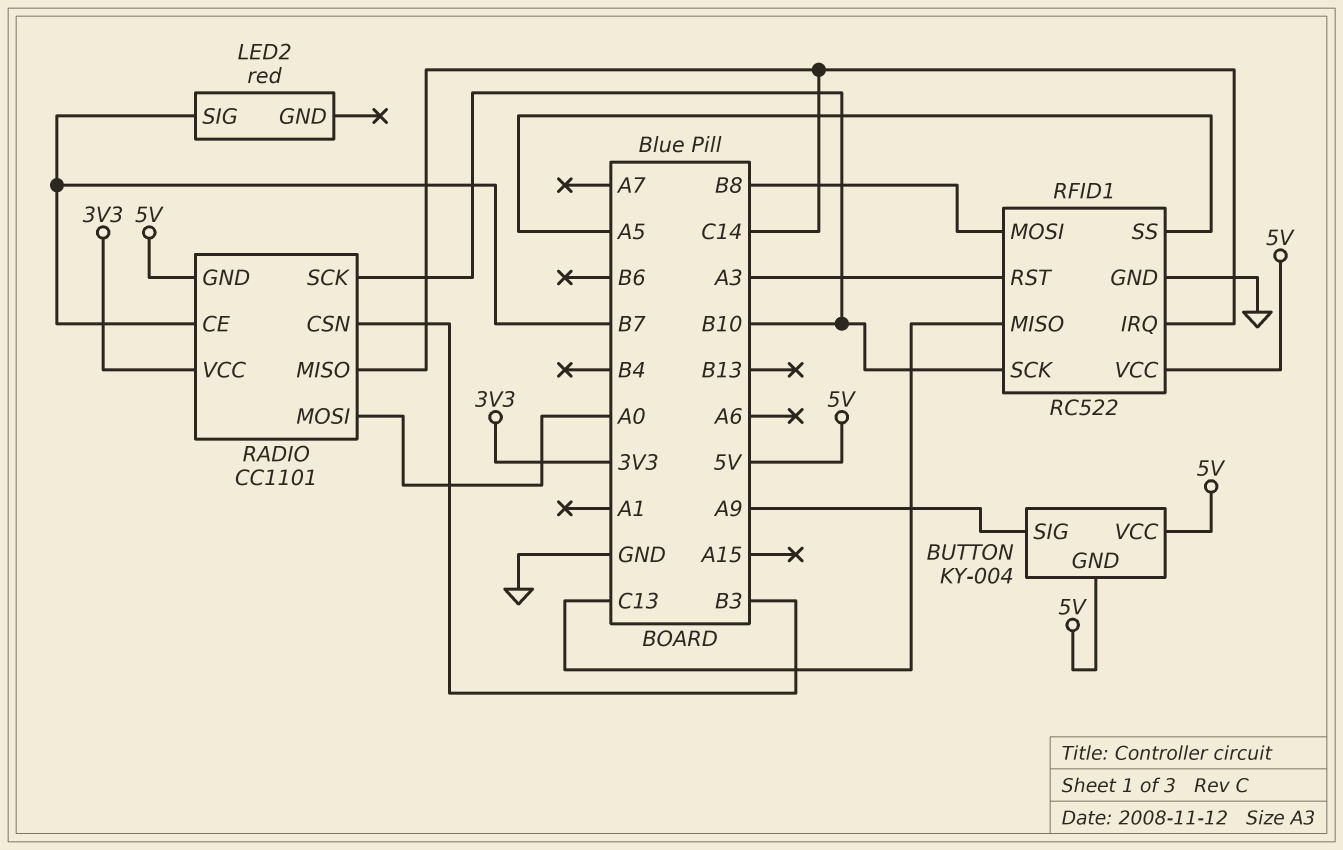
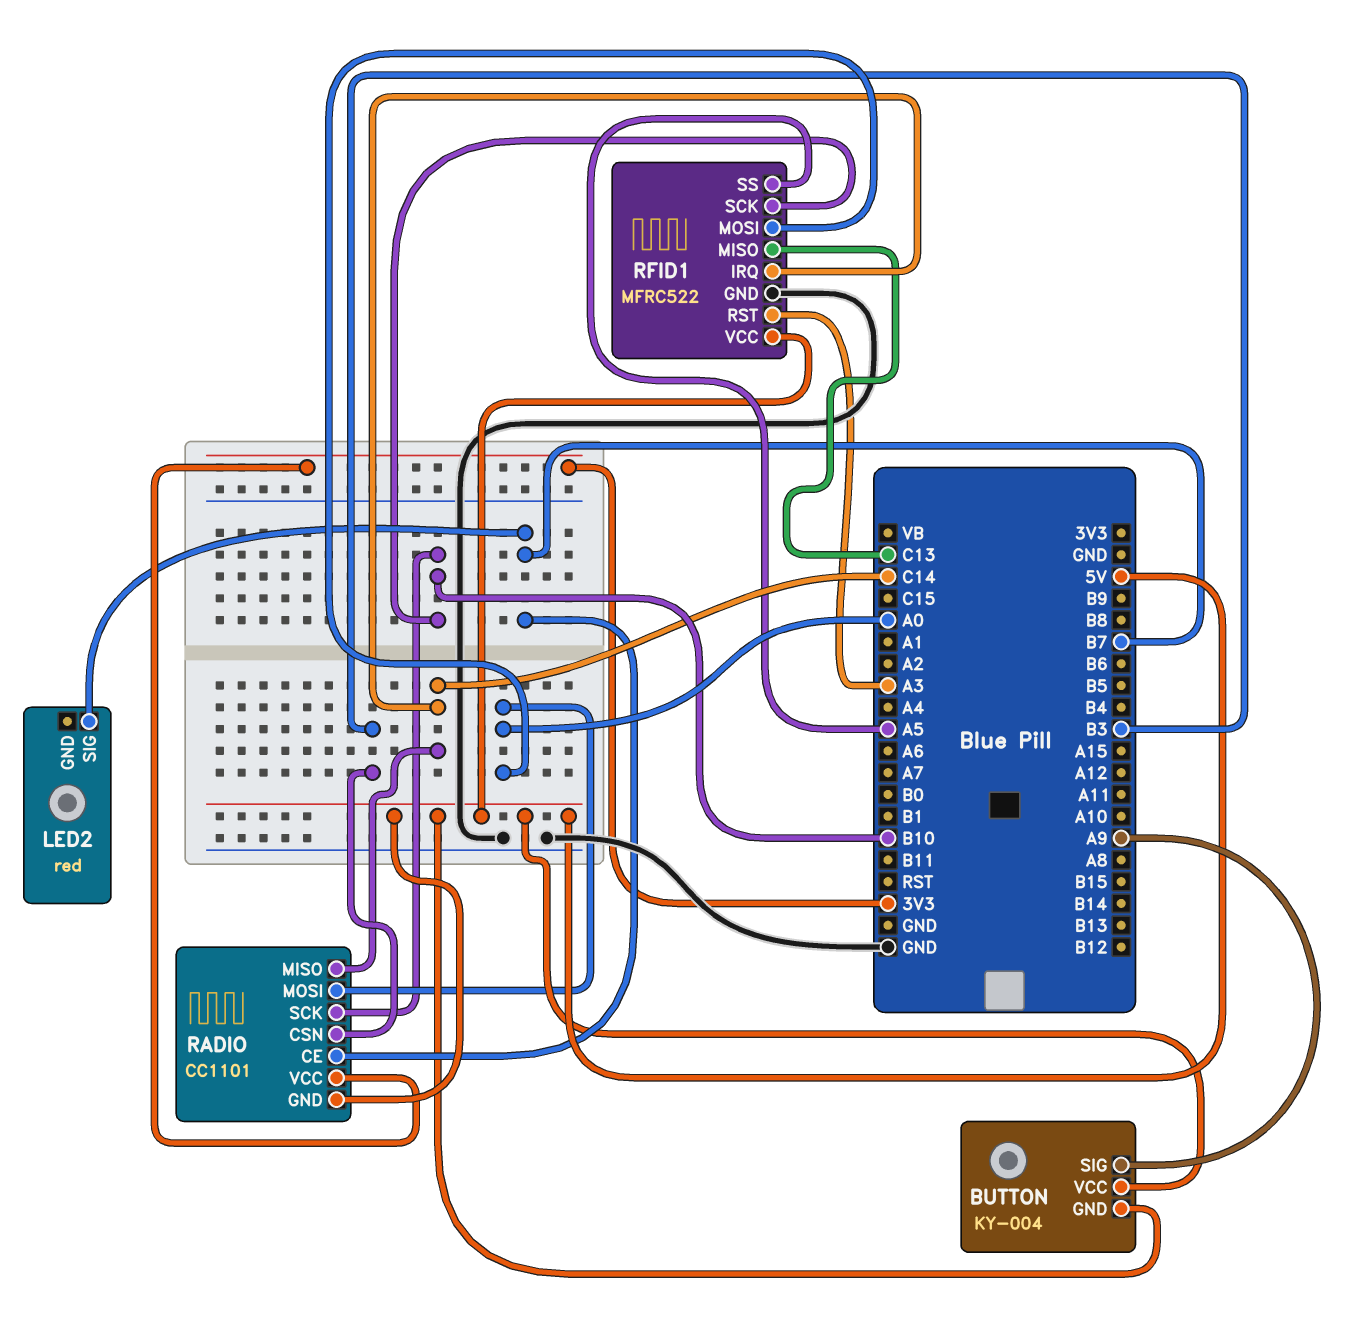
RFID1: RC522 -> MFRC522
RFID1 pin MOSI: B8 -> A0

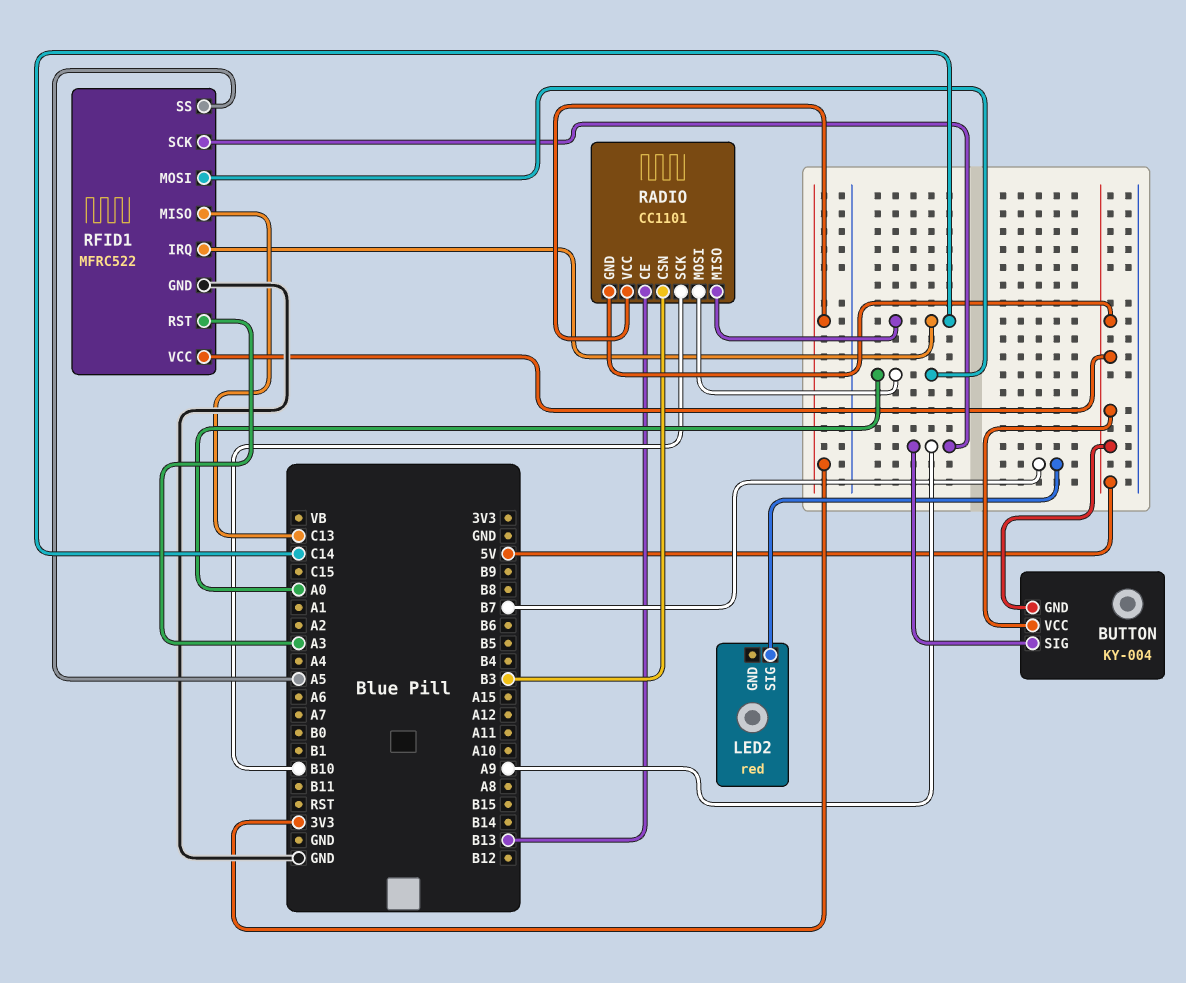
RADIO pin CE: B7 -> B13
RFID1 pin SCK: B10 -> A9

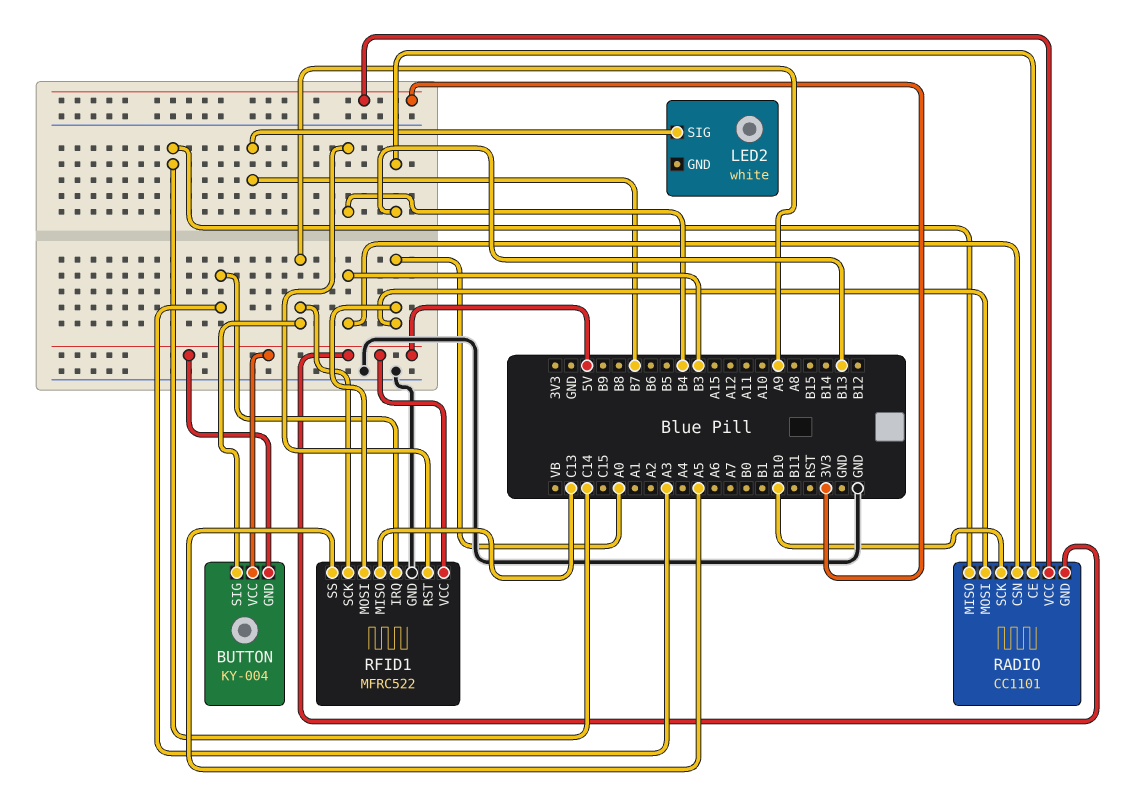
LED2: red -> white
RFID1 pin IRQ: C14 -> A3
RFID1 pin RST: A3 -> B4

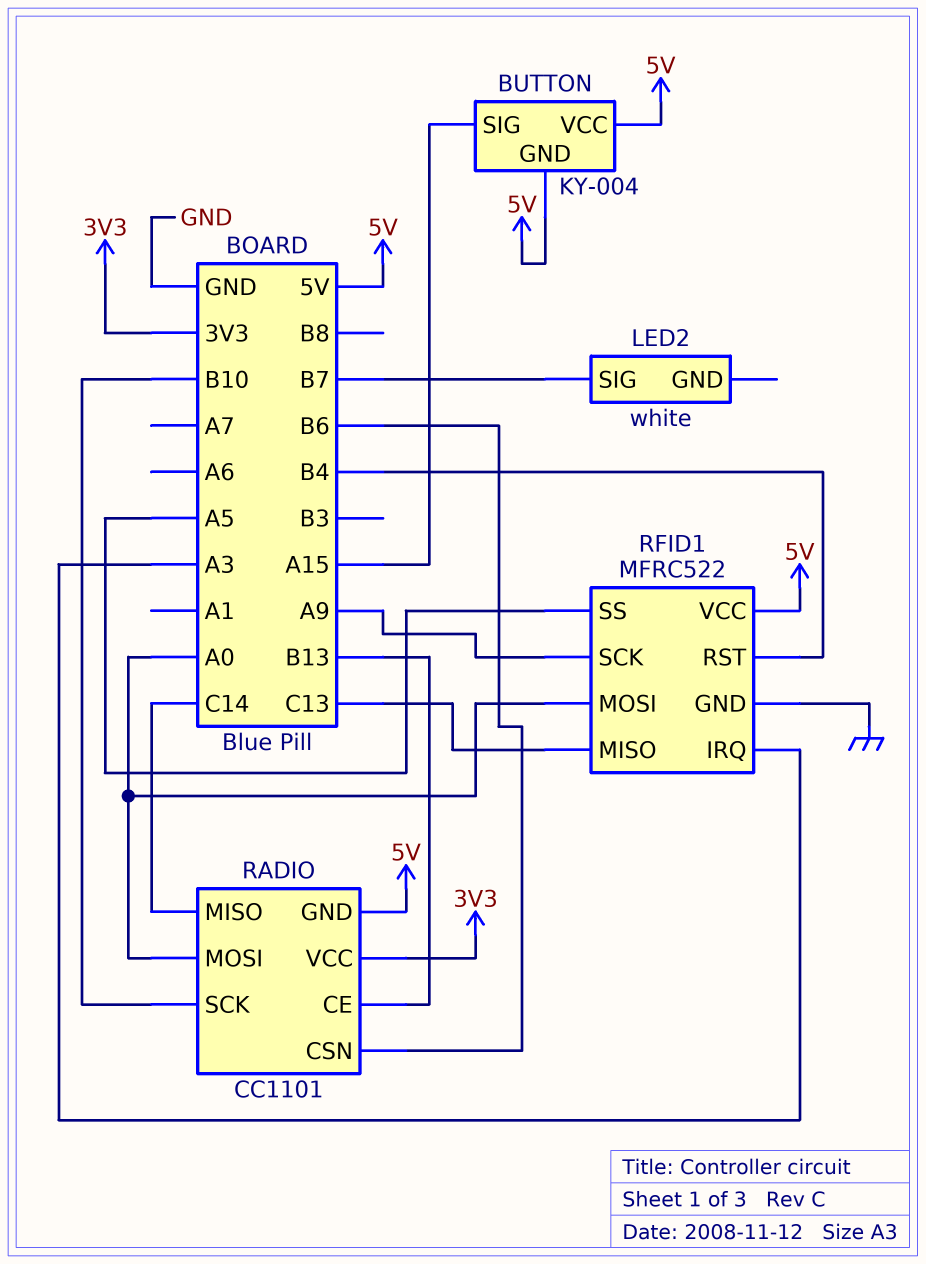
BUTTON pin SIG: A9 -> A15
RADIO pin CSN: B3 -> B6

